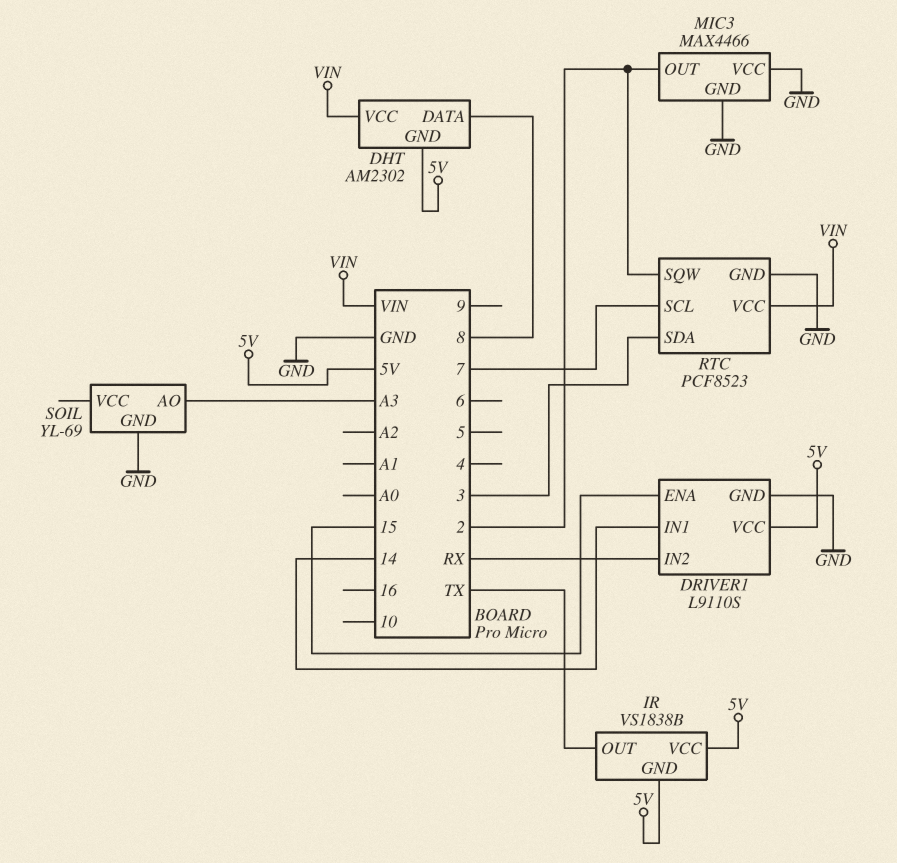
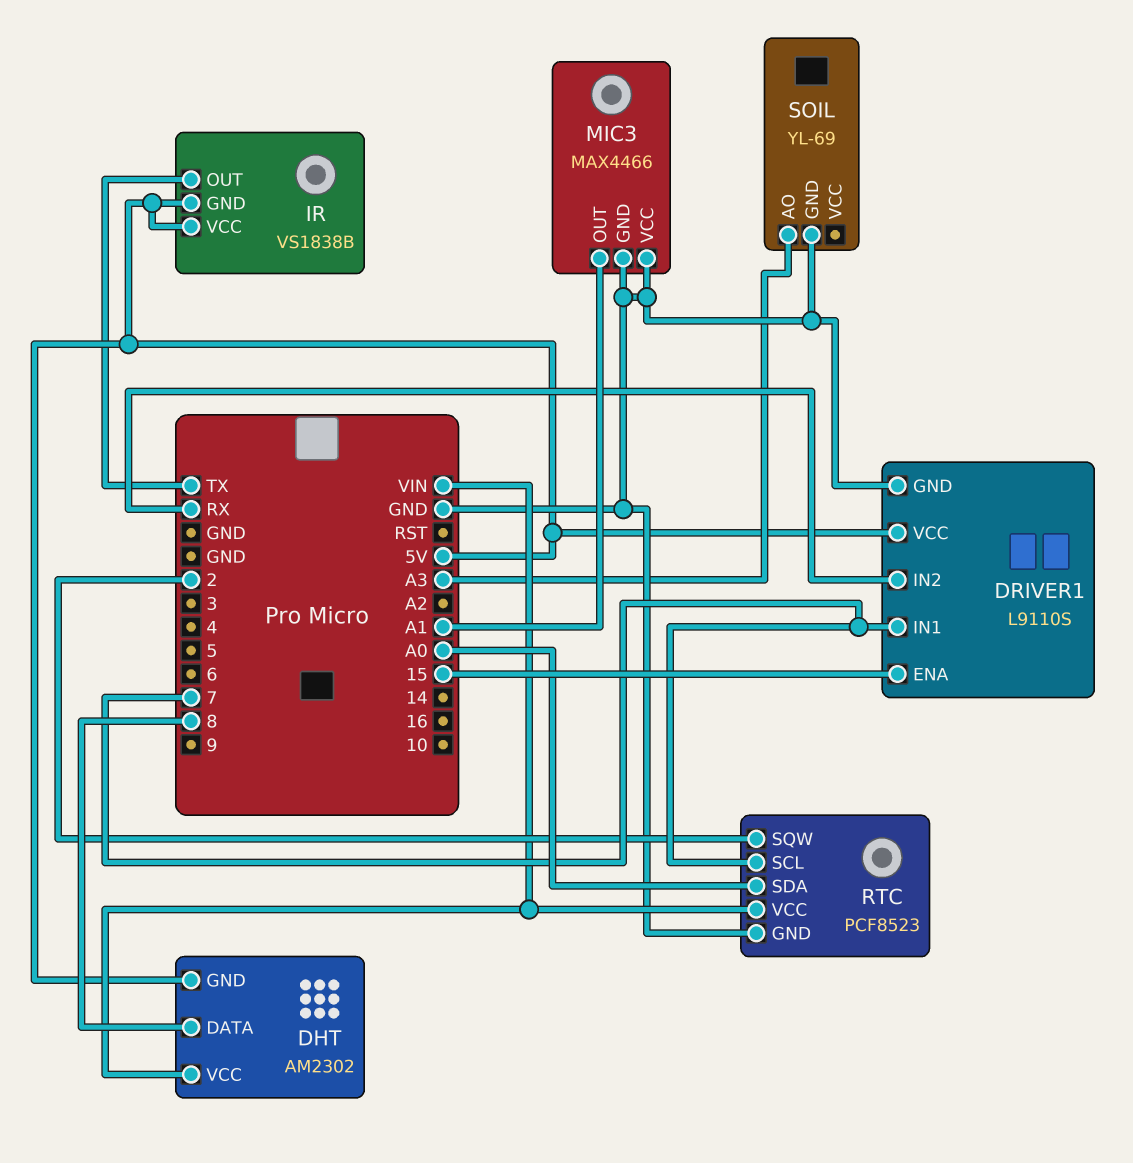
DRIVER1 pin IN1: 14 -> 7
MIC3 pin OUT: 2 -> A1
RTC pin SDA: 3 -> A0

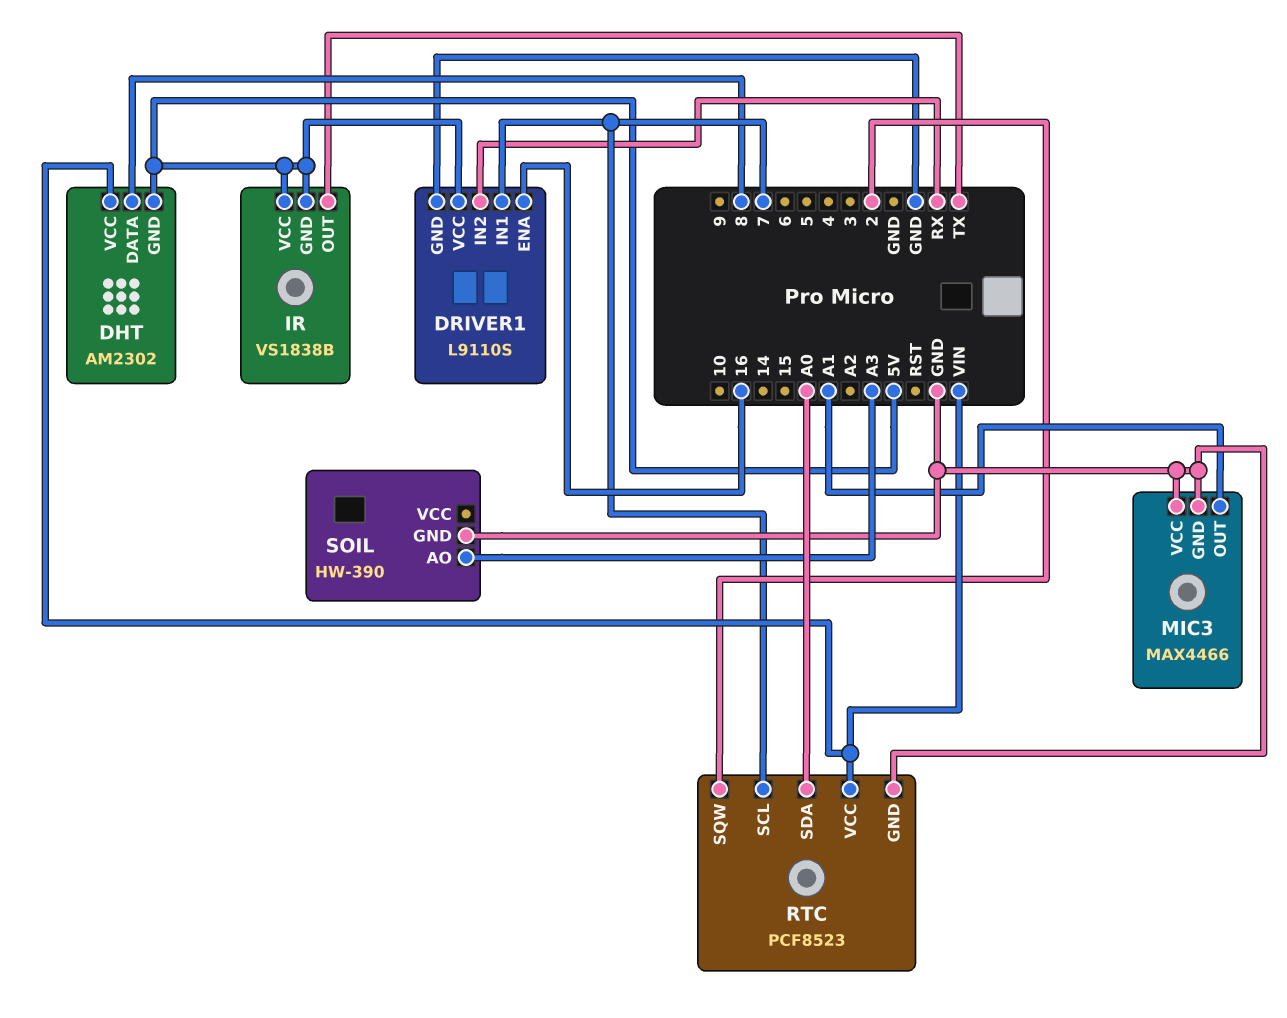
DRIVER1 pin ENA: 15 -> 16
SOIL: YL-69 -> HW-390

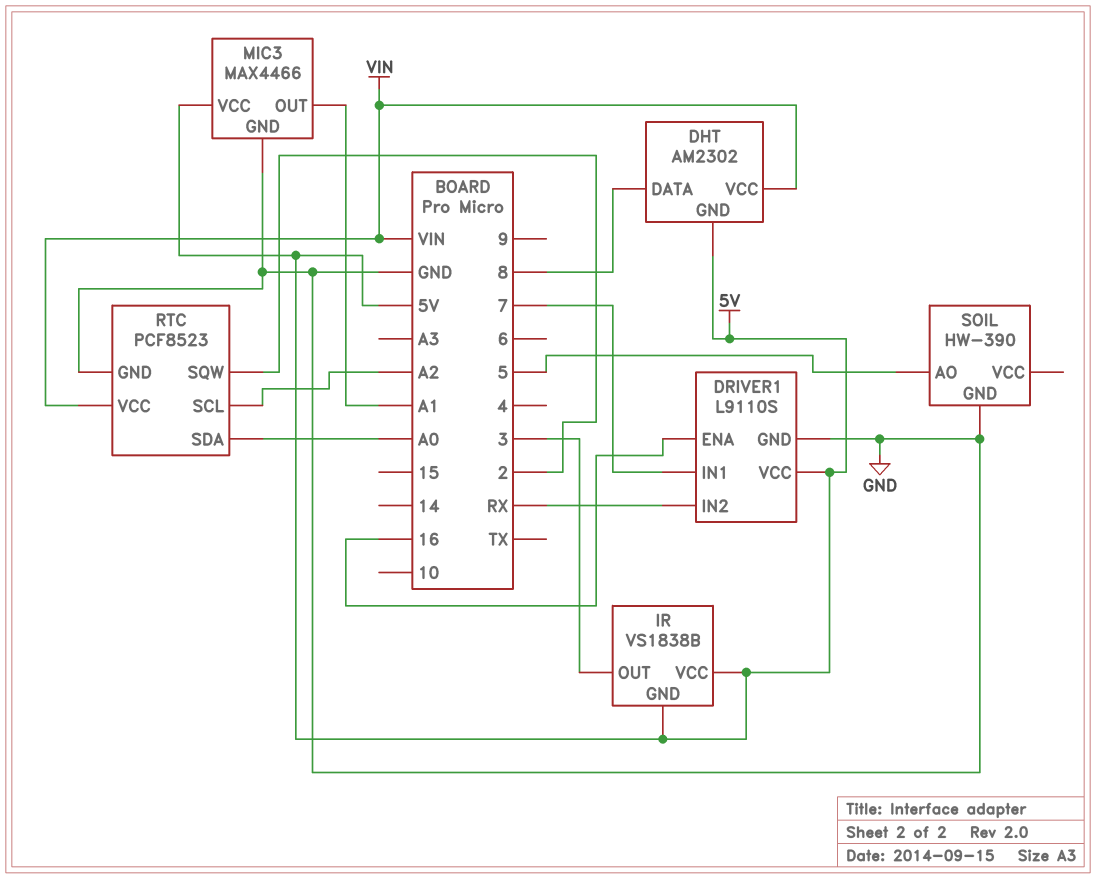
IR pin OUT: TX -> 3
MIC3 pin VCC: GND -> 5V
RTC pin SCL: 7 -> A2
SOIL pin AO: A3 -> 5

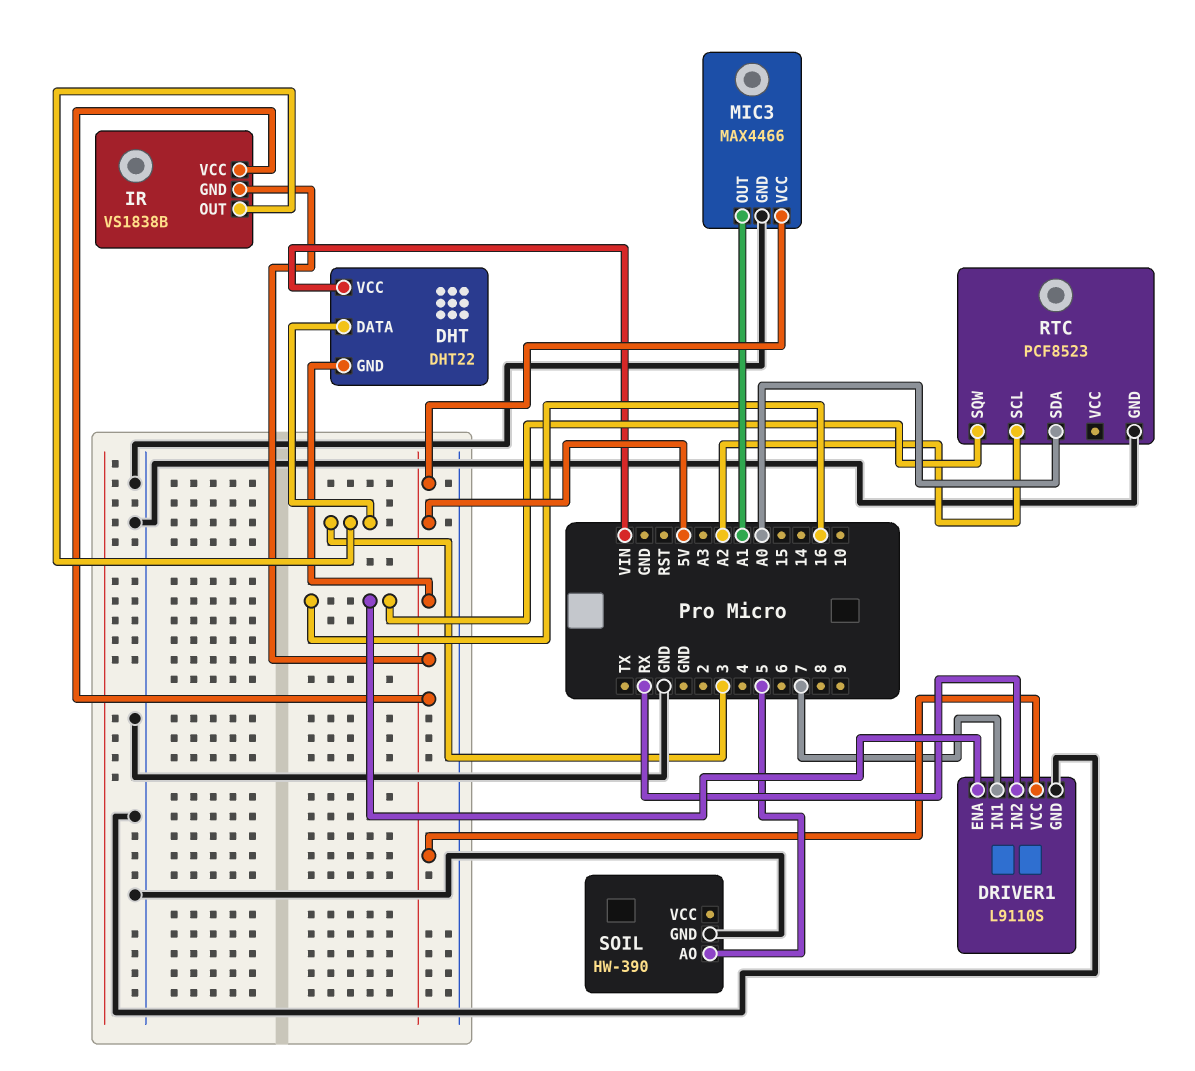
DHT: AM2302 -> DHT22
DHT pin DATA: 8 -> 3
RTC pin SQW: 2 -> 16
RTC pin VCC: VIN -> none

